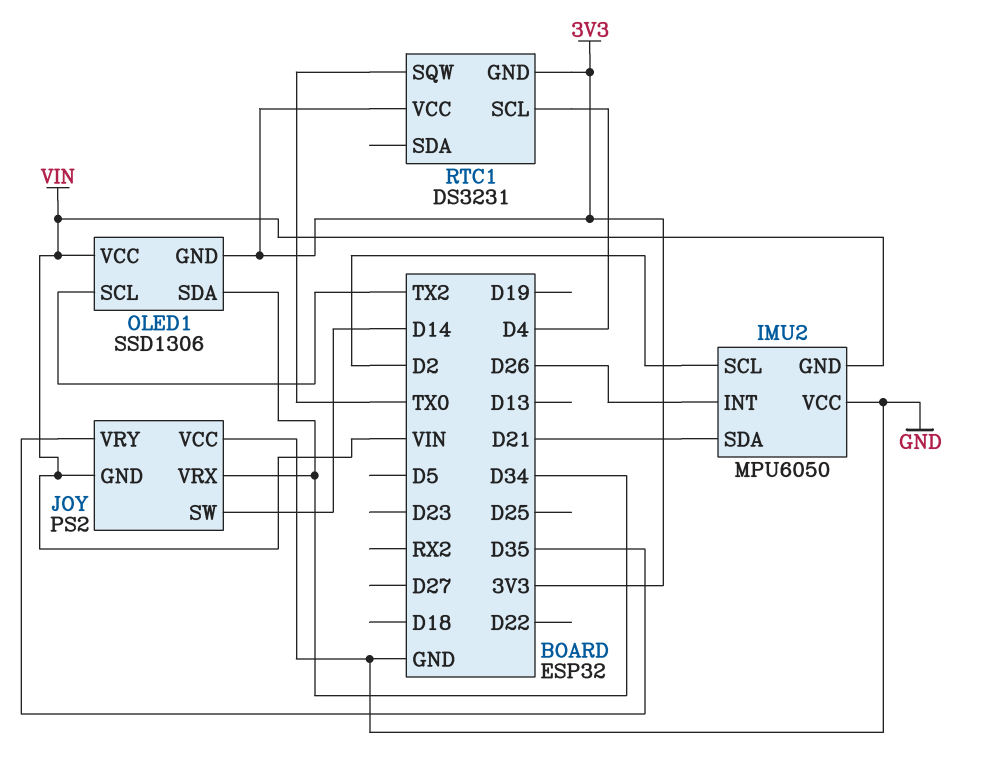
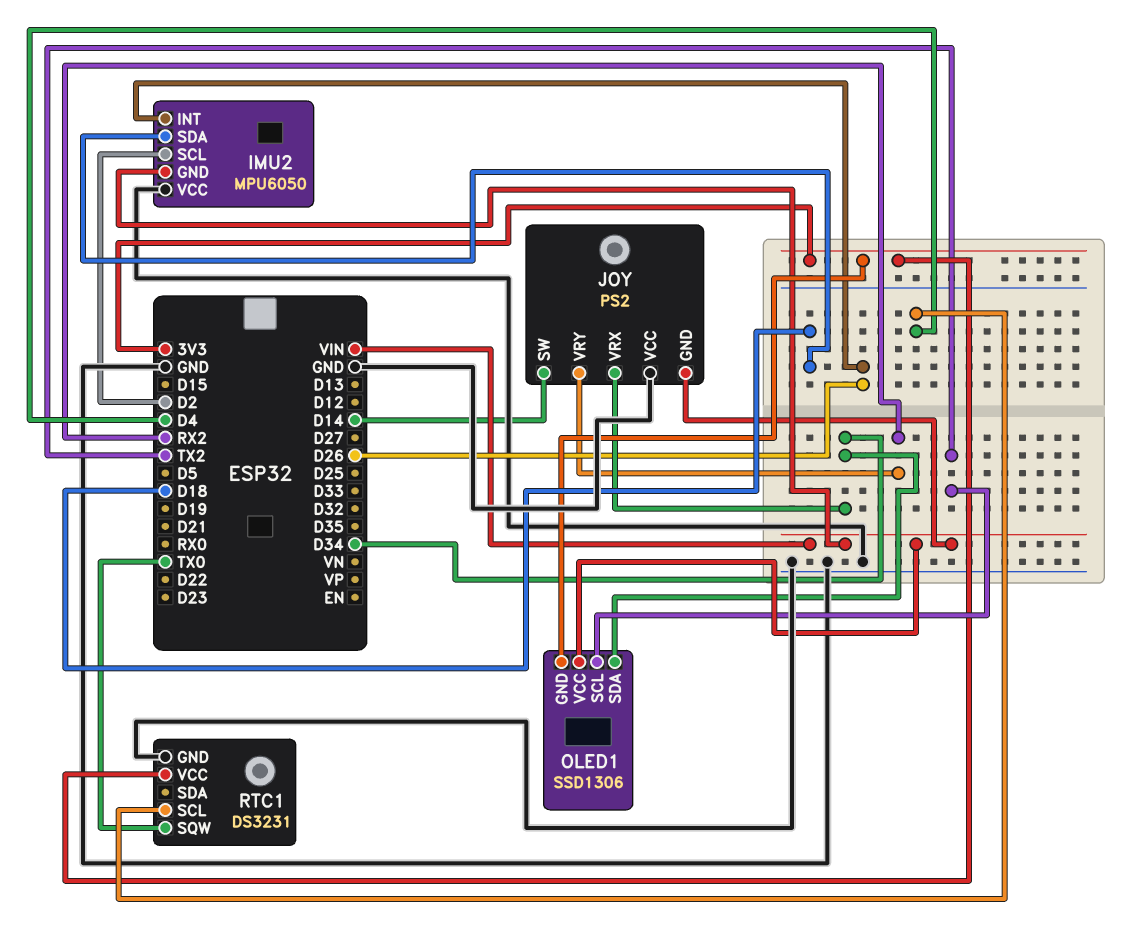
IMU2 pin SDA: D21 -> D18
JOY pin VRY: D35 -> RX2
RTC1 pin GND: 3V3 -> GND

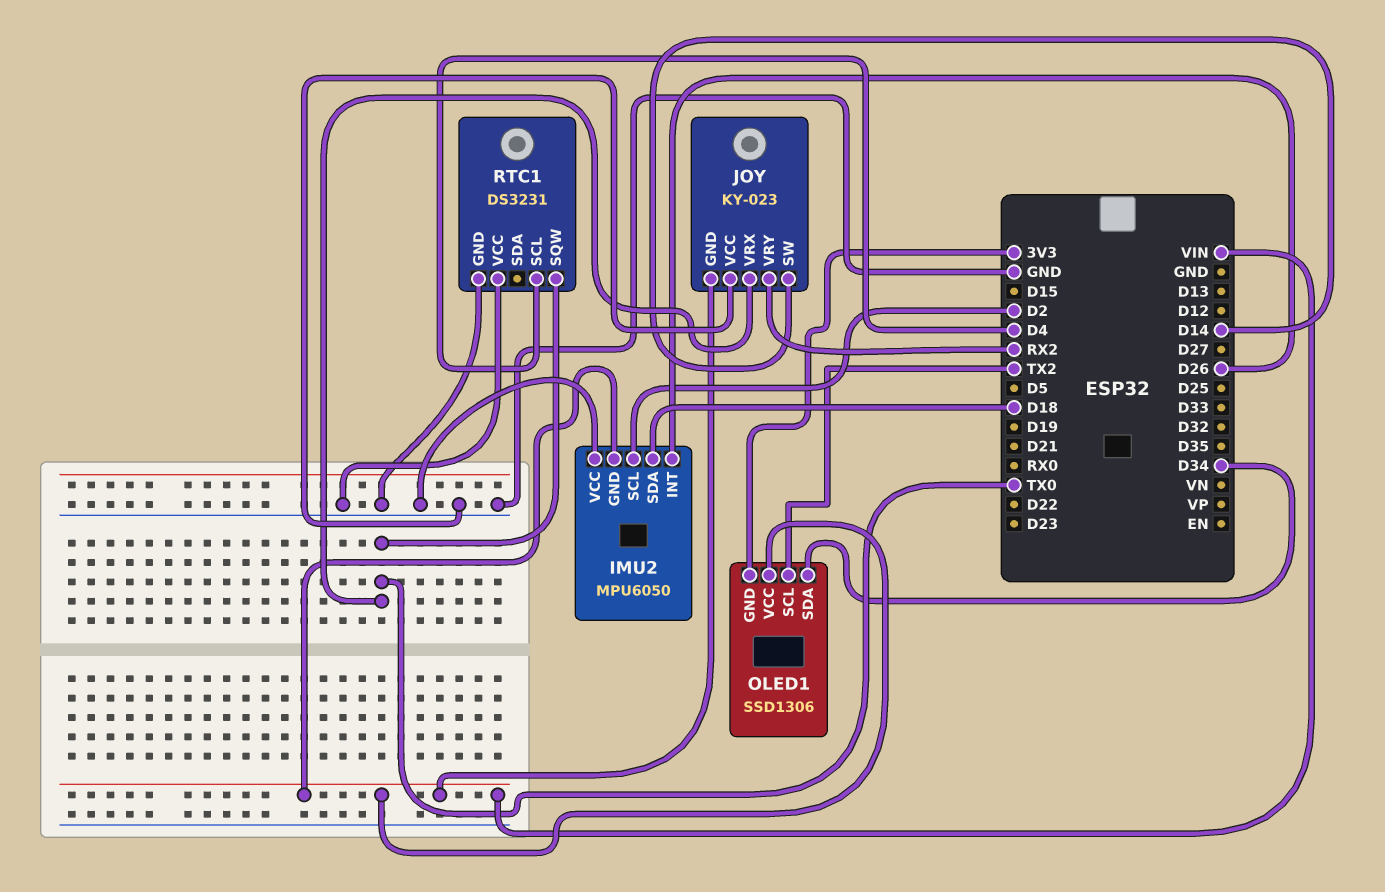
JOY: PS2 -> KY-023
JOY pin VRX: D34 -> TX0
RTC1 pin VCC: 3V3 -> GND

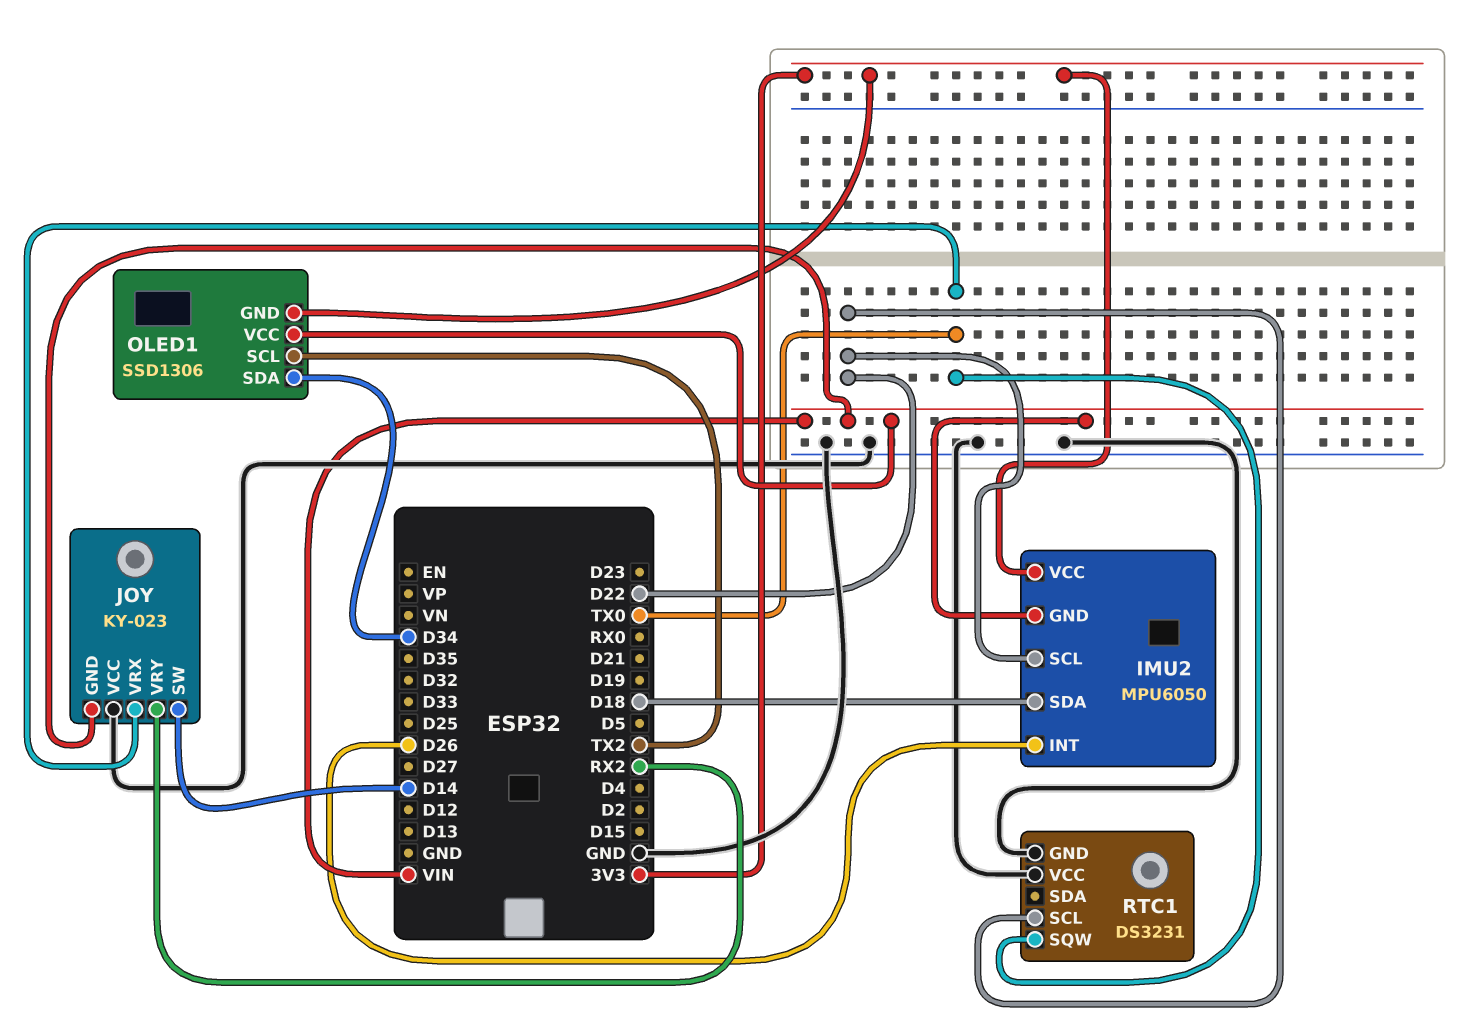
IMU2 pin SCL: D2 -> D22
IMU2 pin VCC: GND -> 3V3
RTC1 pin SCL: D4 -> D22

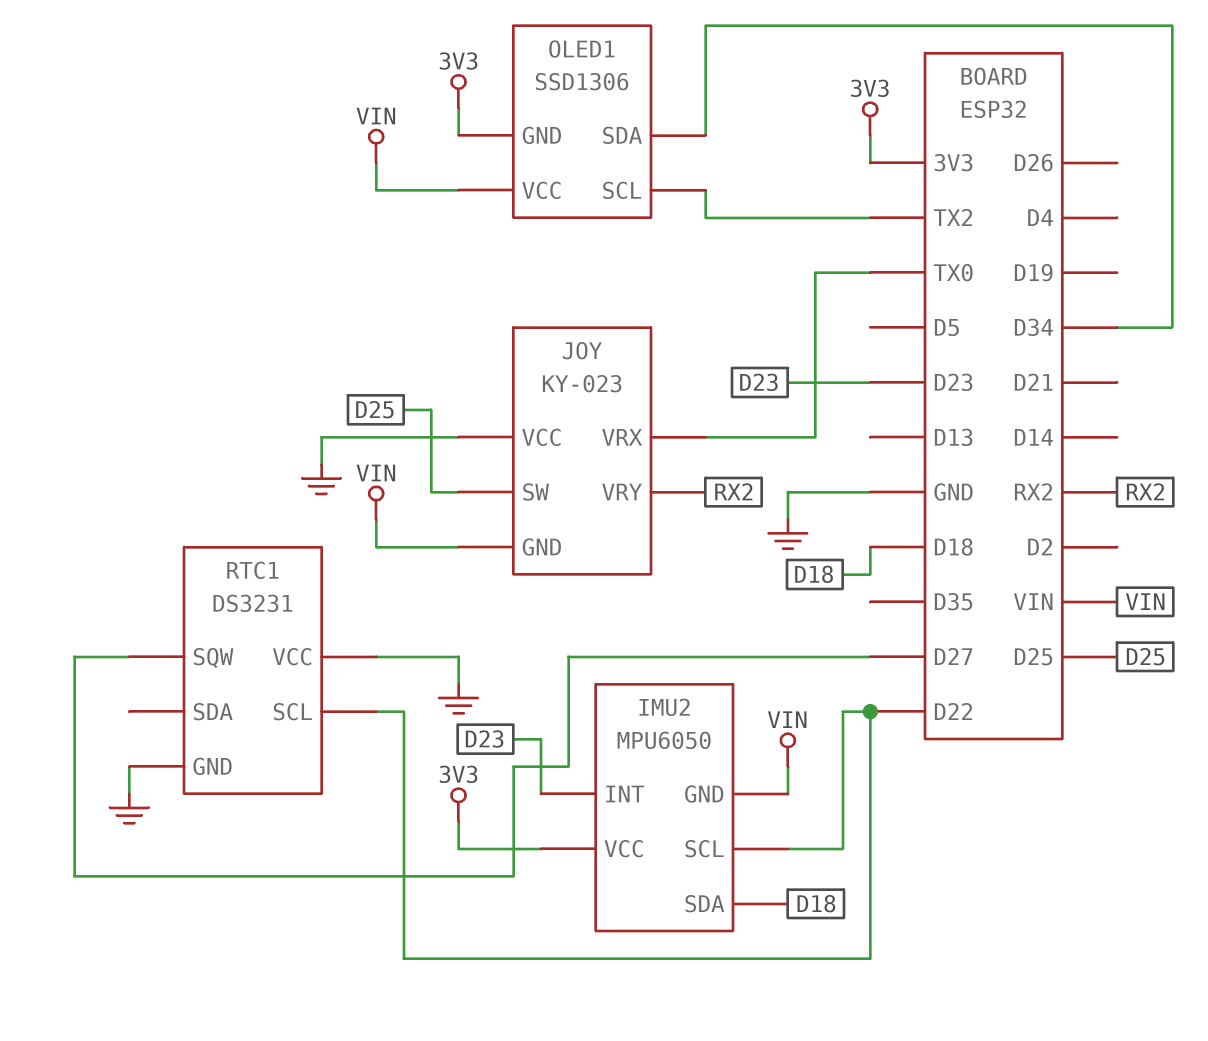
IMU2 pin INT: D26 -> D23
JOY pin SW: D14 -> D25
RTC1 pin SQW: TX0 -> D27

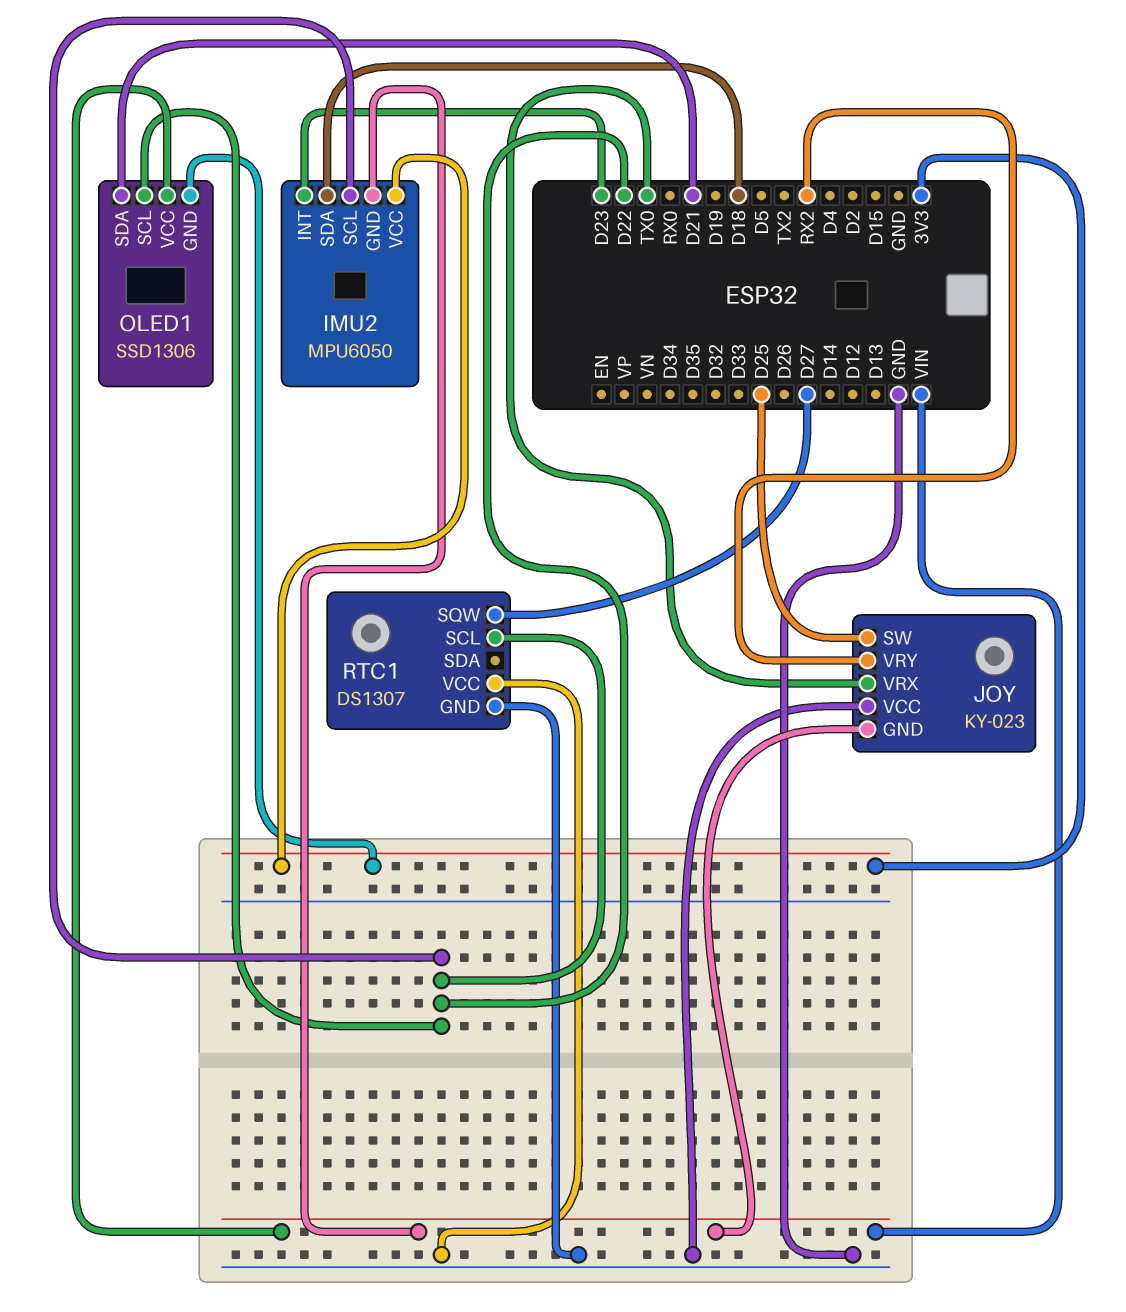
OLED1 pin SCL: TX2 -> D22
OLED1 pin SDA: D34 -> D21
RTC1: DS3231 -> DS1307

